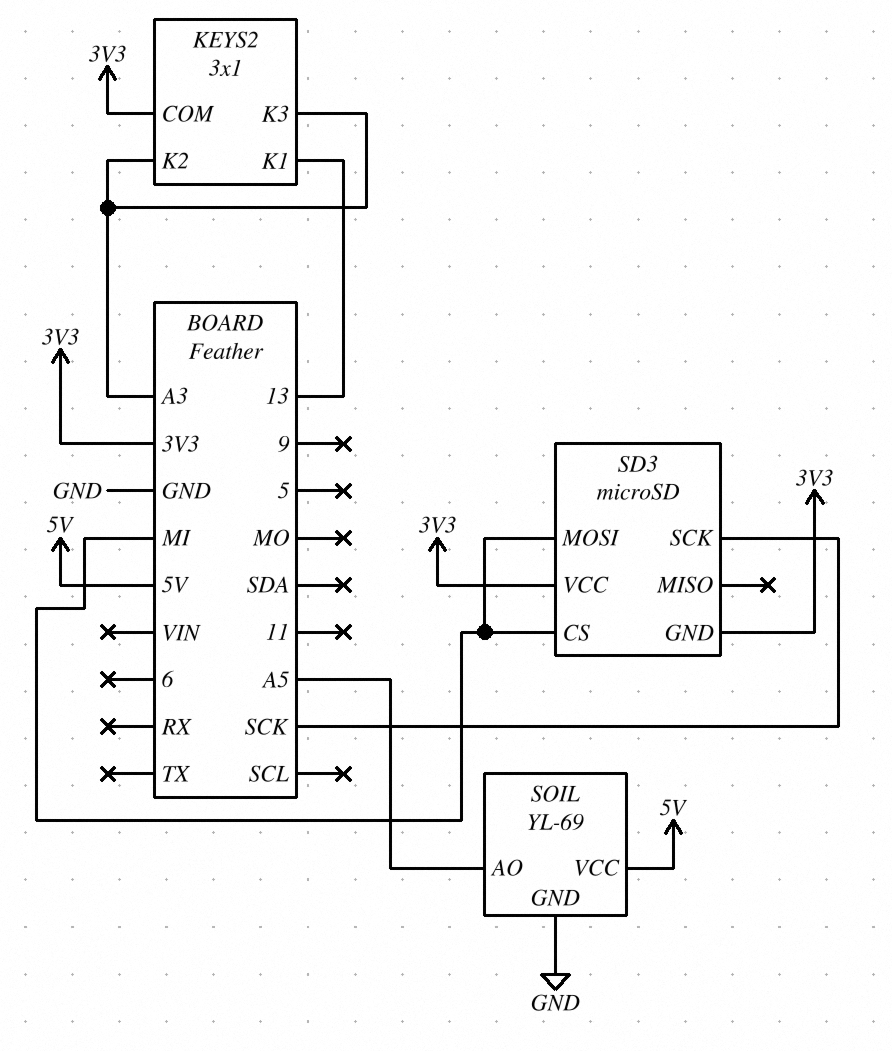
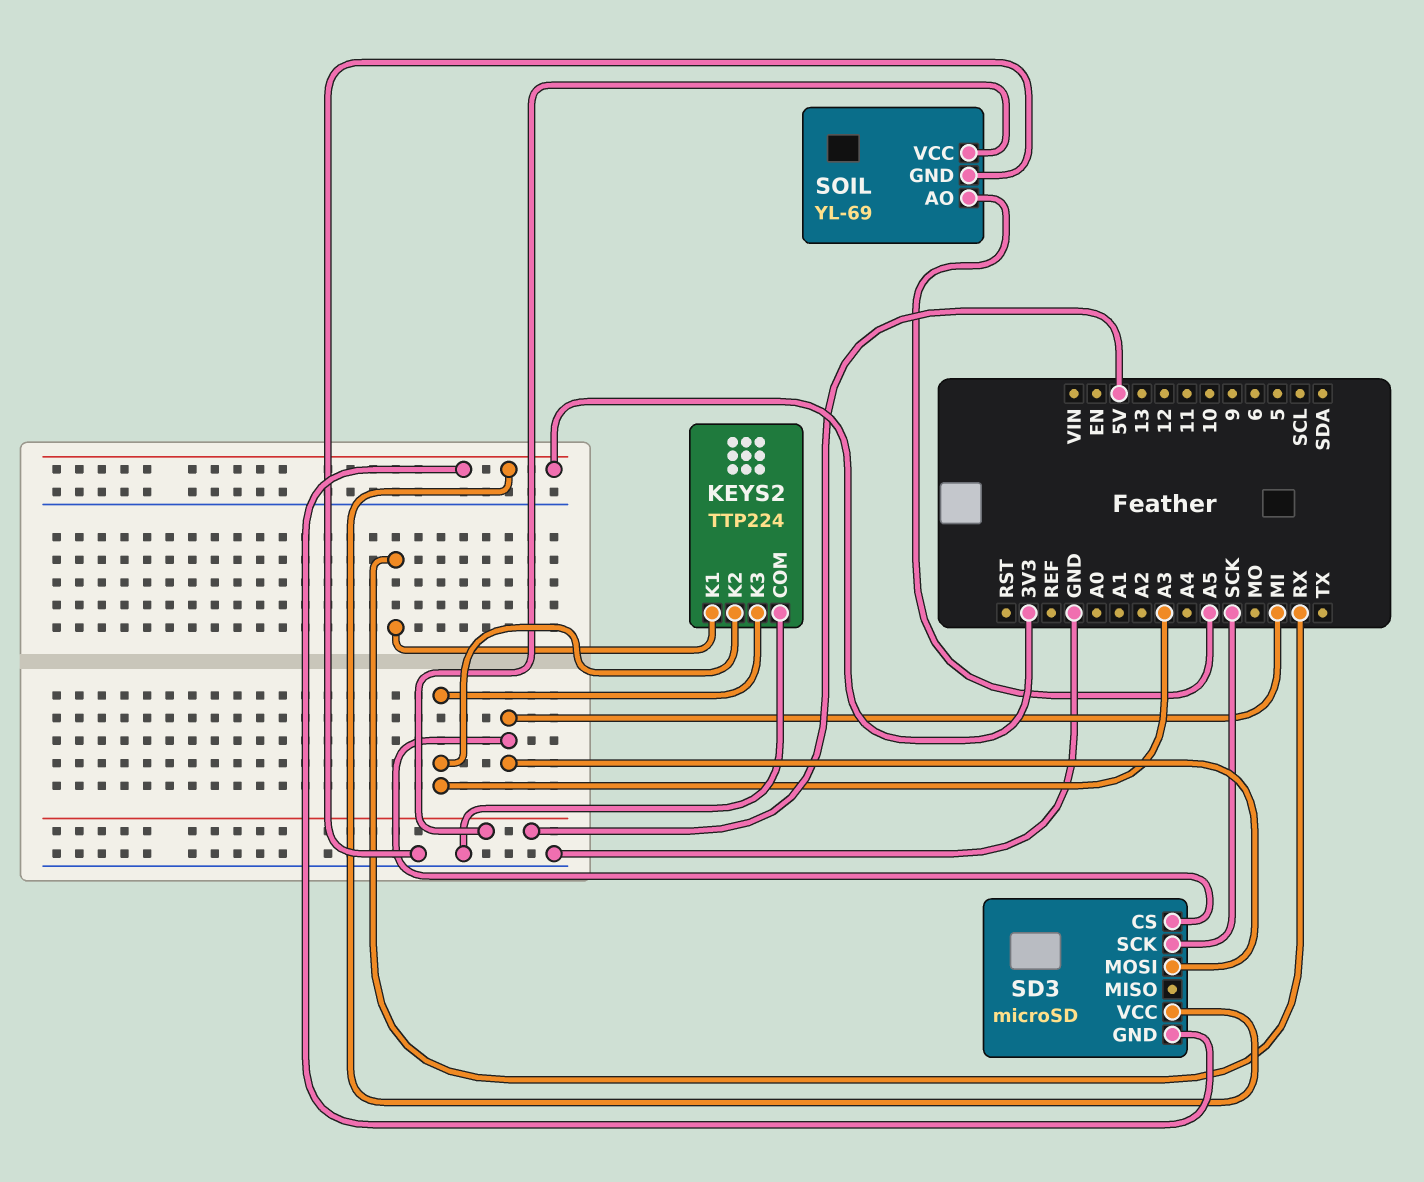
KEYS2: 3x1 -> TTP224
KEYS2 pin COM: 3V3 -> GND
KEYS2 pin K1: 13 -> RX

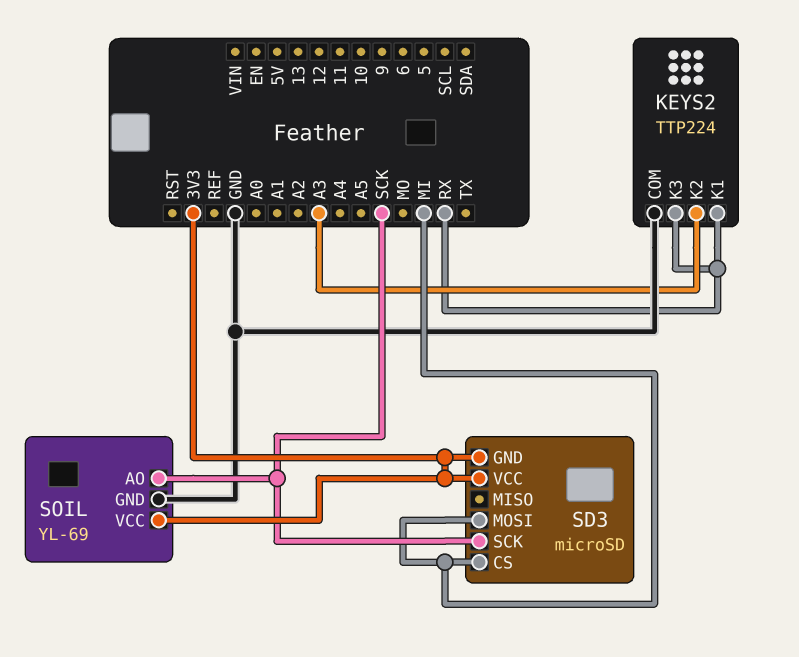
KEYS2 pin K3: A3 -> RX
SOIL pin AO: A5 -> SCK
SOIL pin VCC: 5V -> 3V3

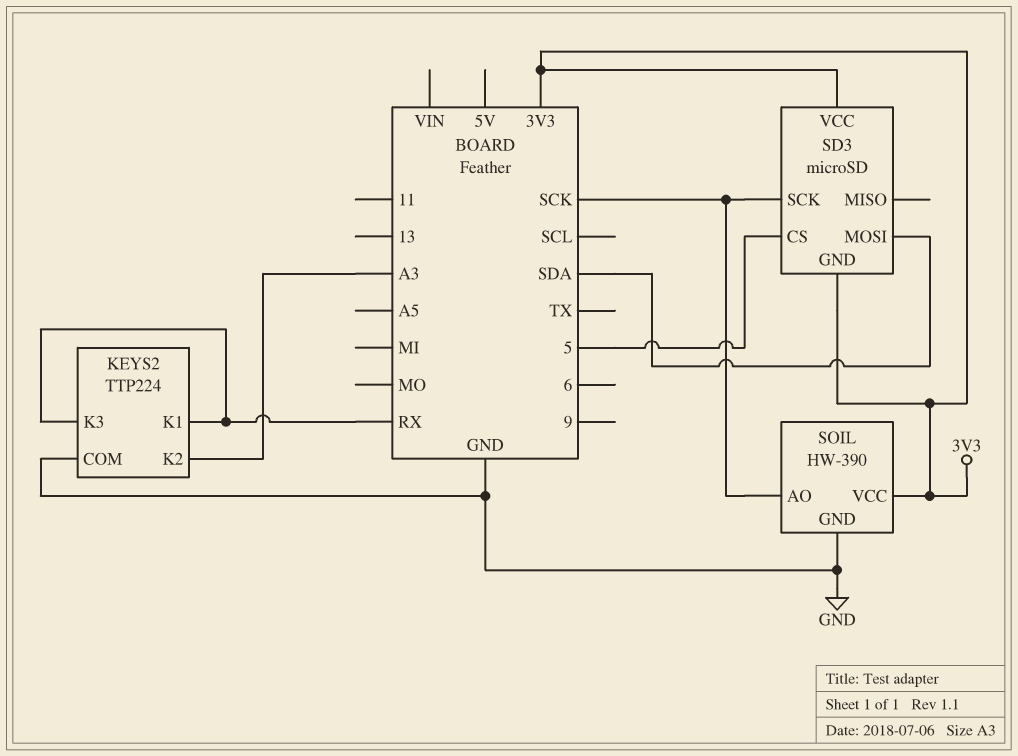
SD3 pin CS: MI -> 5
SD3 pin MOSI: MI -> SDA
SOIL: YL-69 -> HW-390

